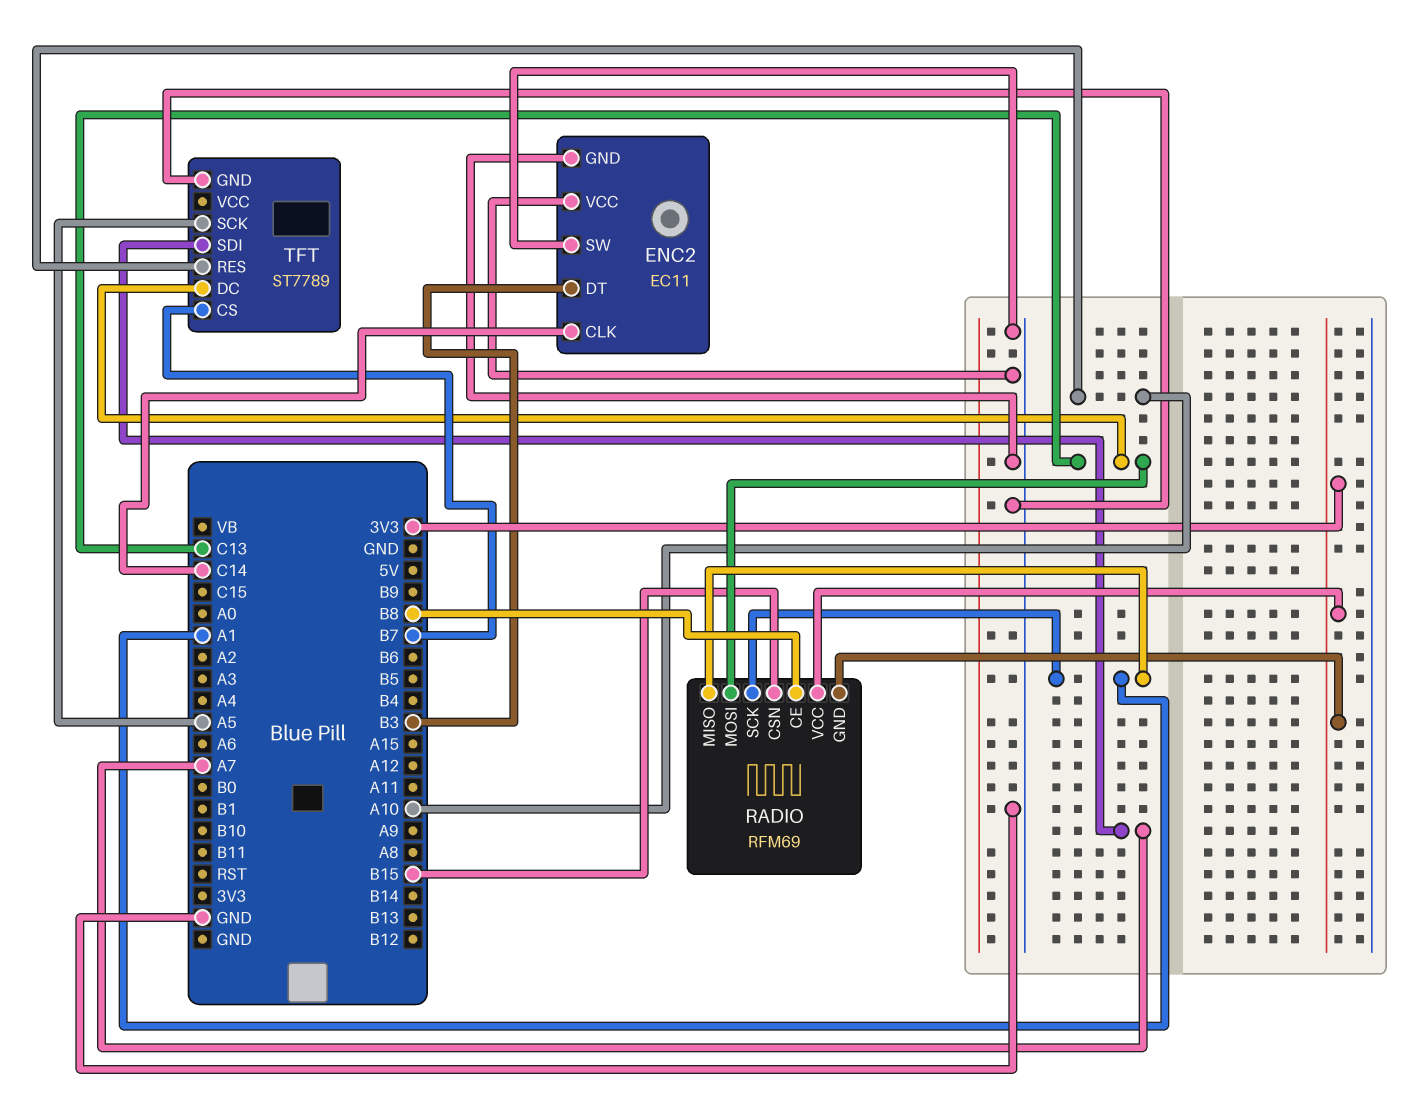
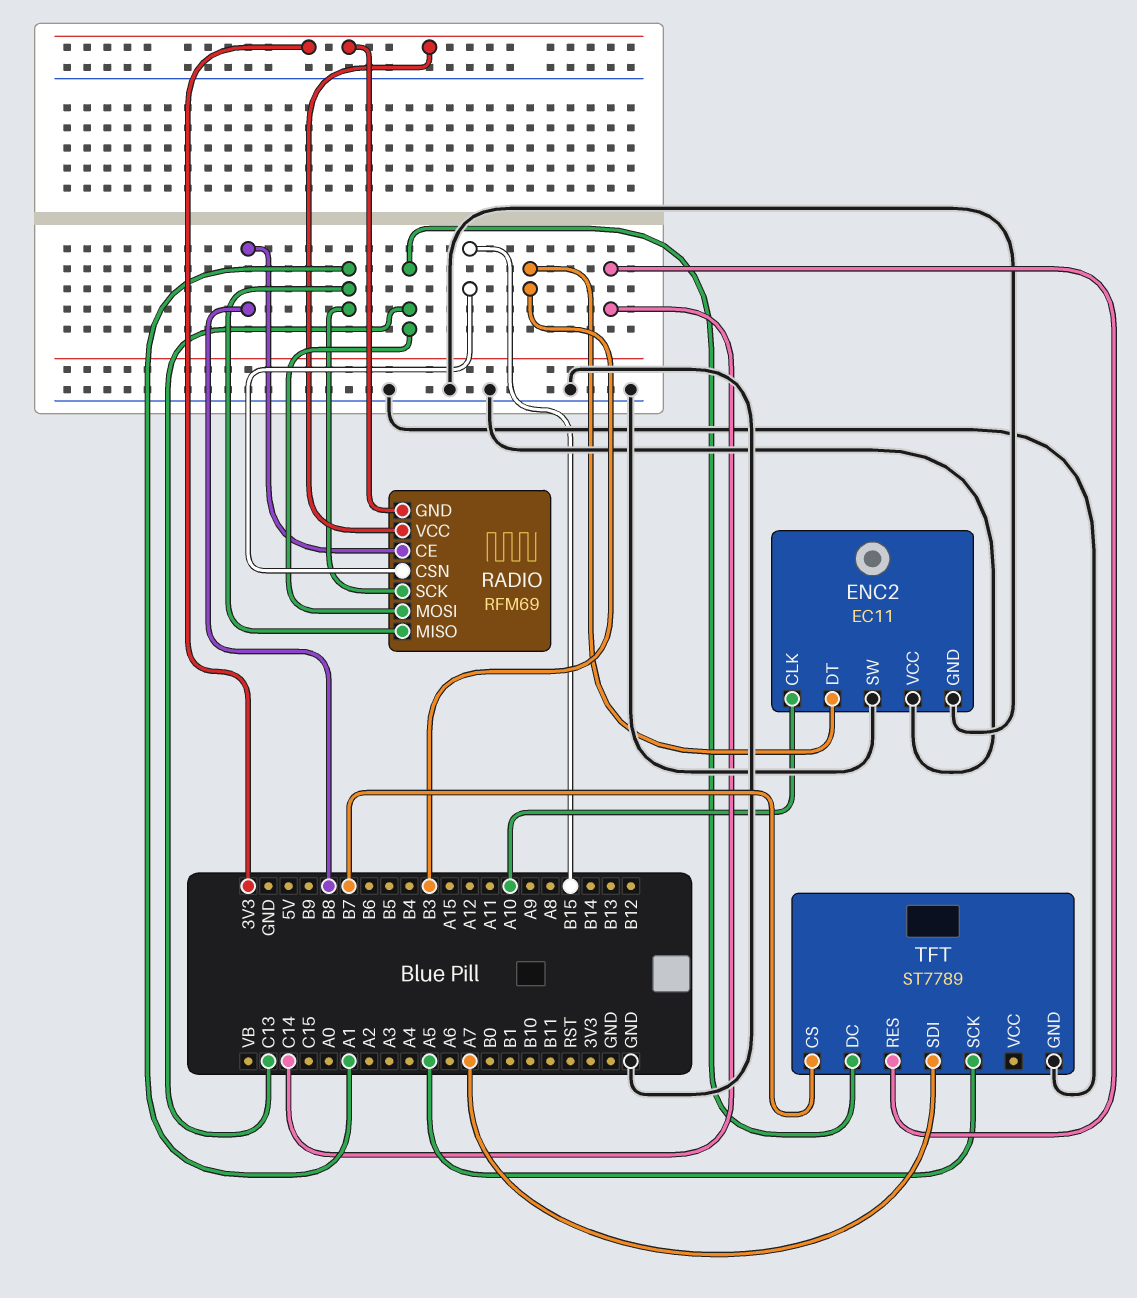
ENC2 pin CLK: C14 -> A10
TFT pin RES: A10 -> C14

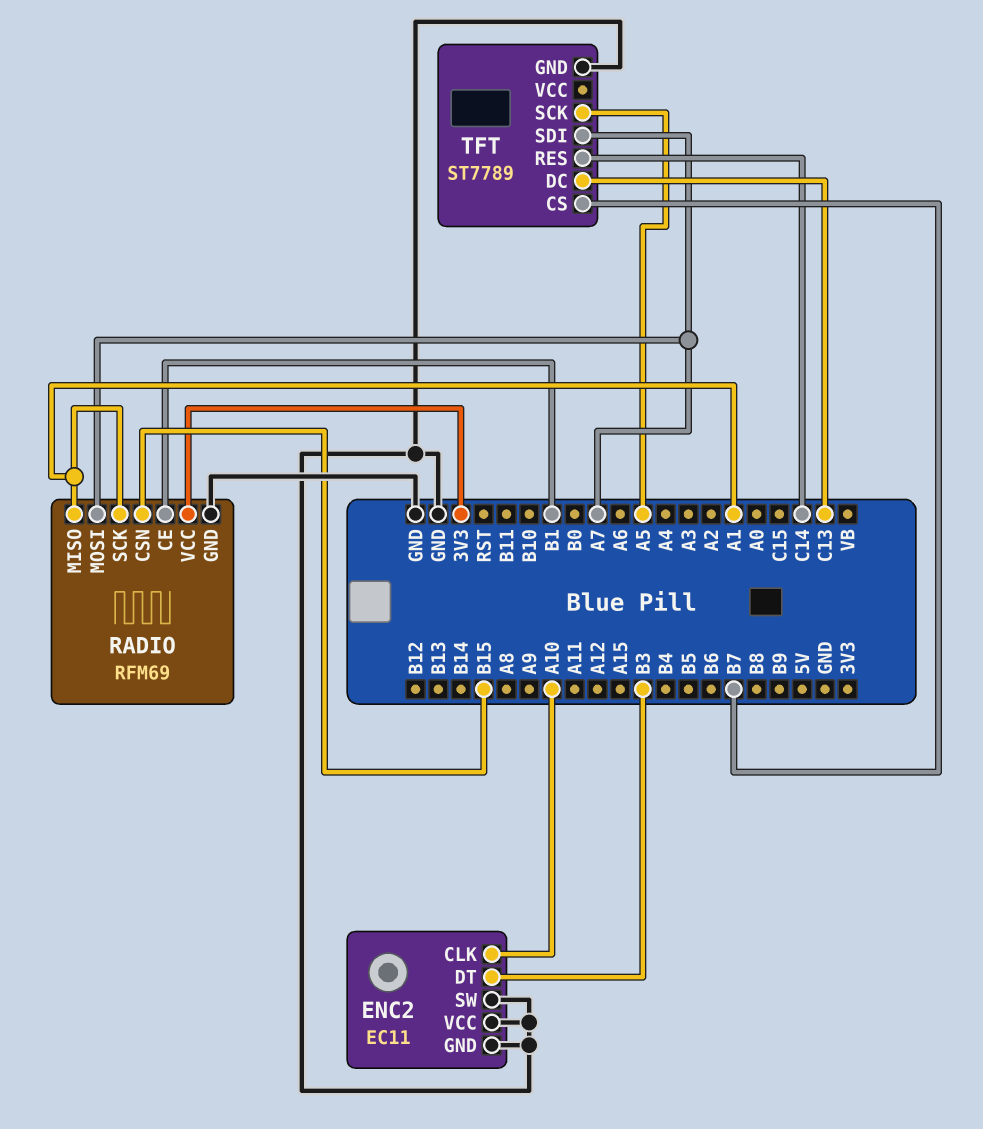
RADIO pin CE: B8 -> B1
RADIO pin GND: 3V3 -> GND
RADIO pin MOSI: C13 -> A7

